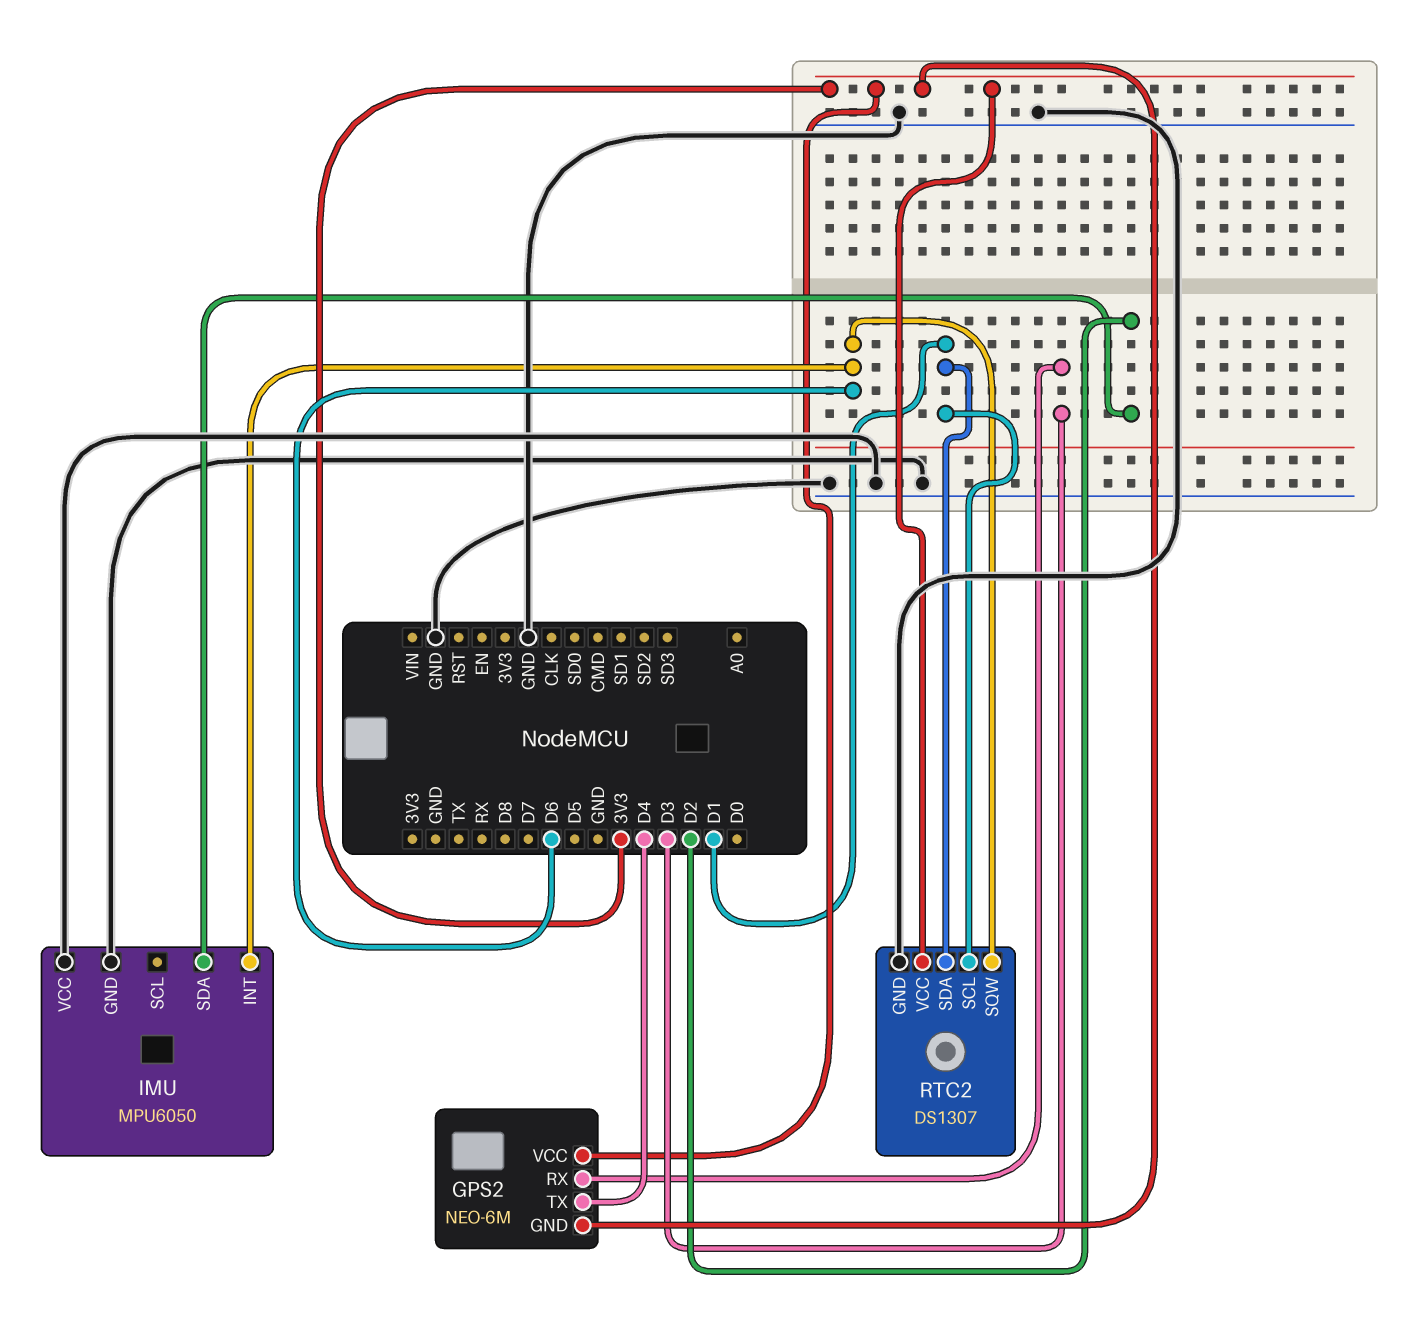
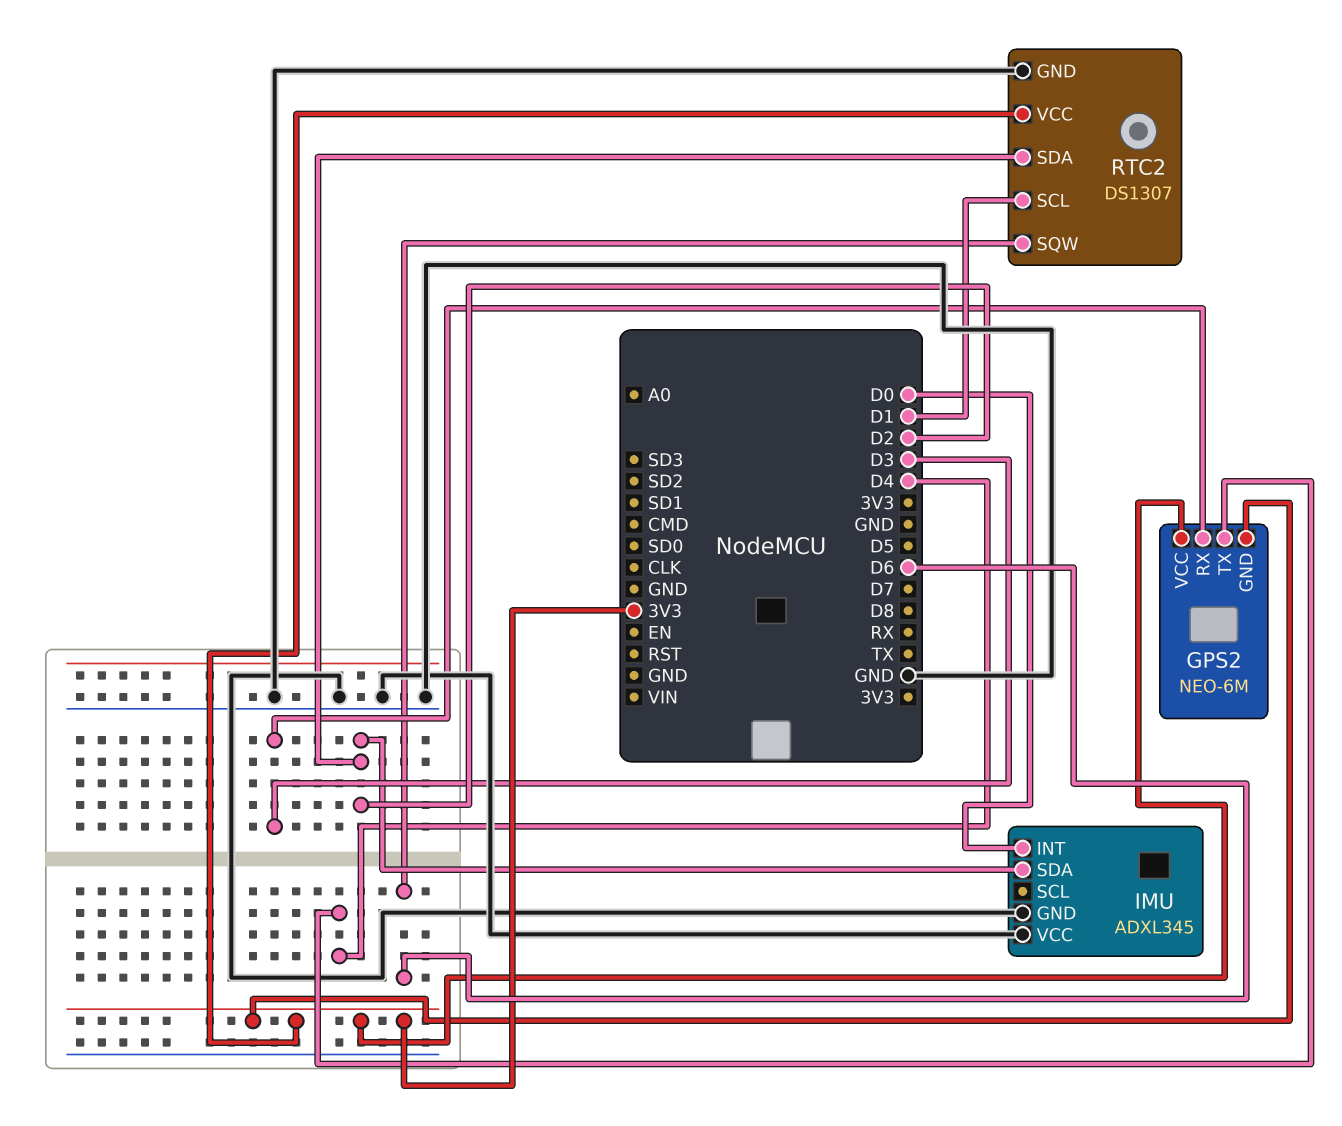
IMU: MPU6050 -> ADXL345
IMU pin INT: D6 -> D0
RTC2 pin SDA: D1 -> D2

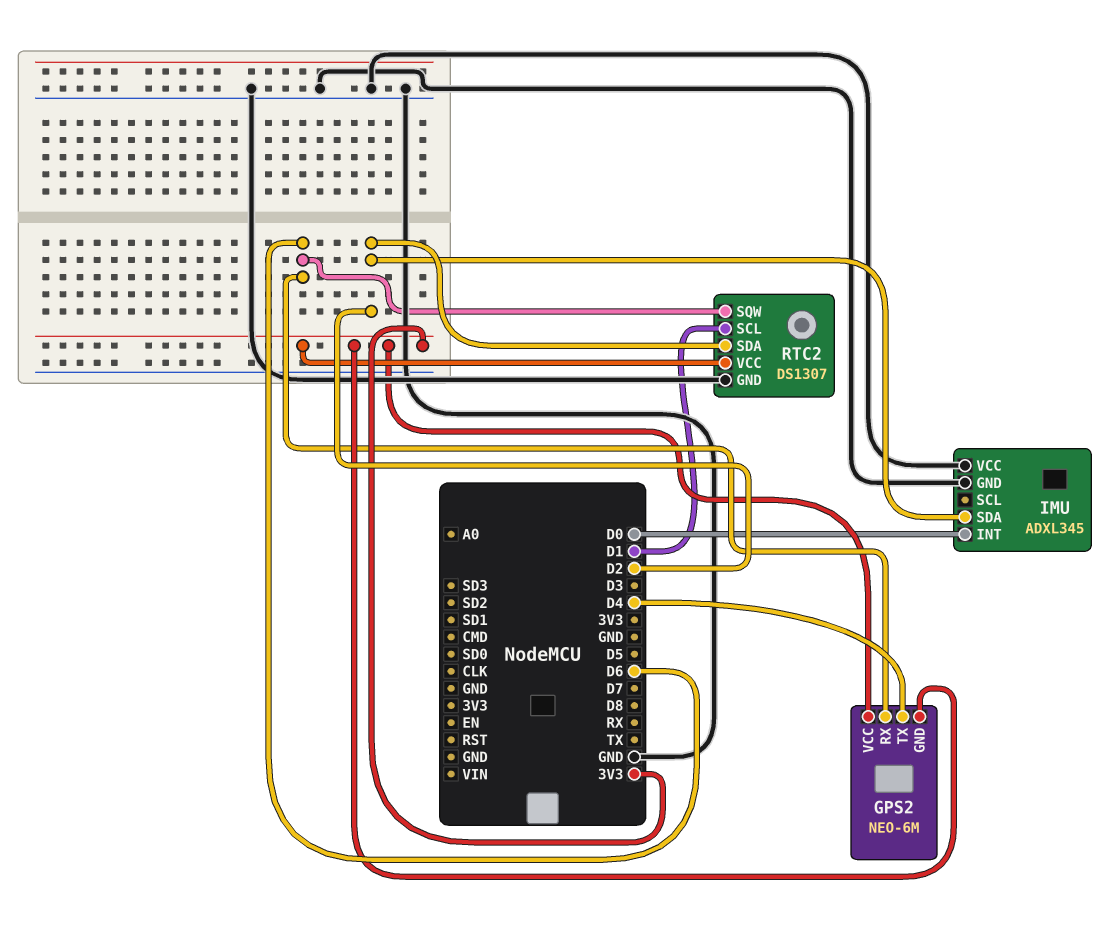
GPS2 pin RX: D3 -> D6

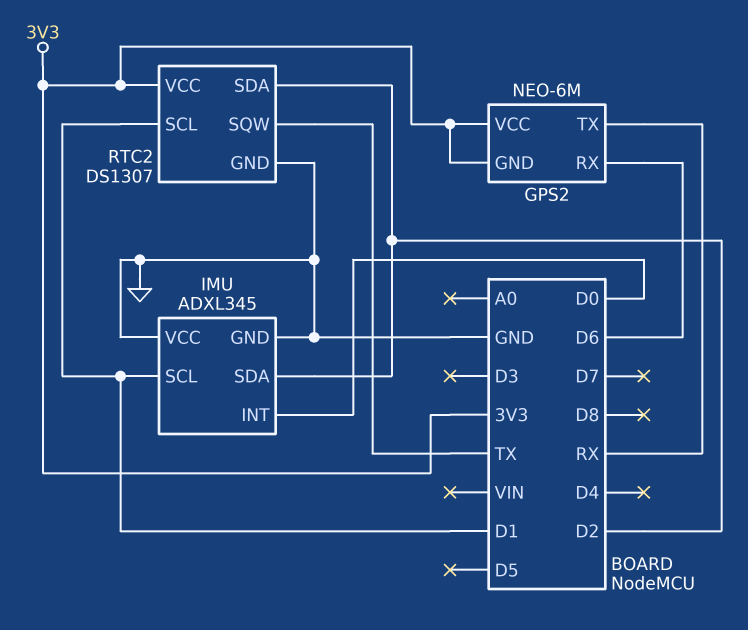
GPS2 pin TX: D4 -> RX
IMU pin SCL: none -> D1
RTC2 pin SQW: D6 -> TX

